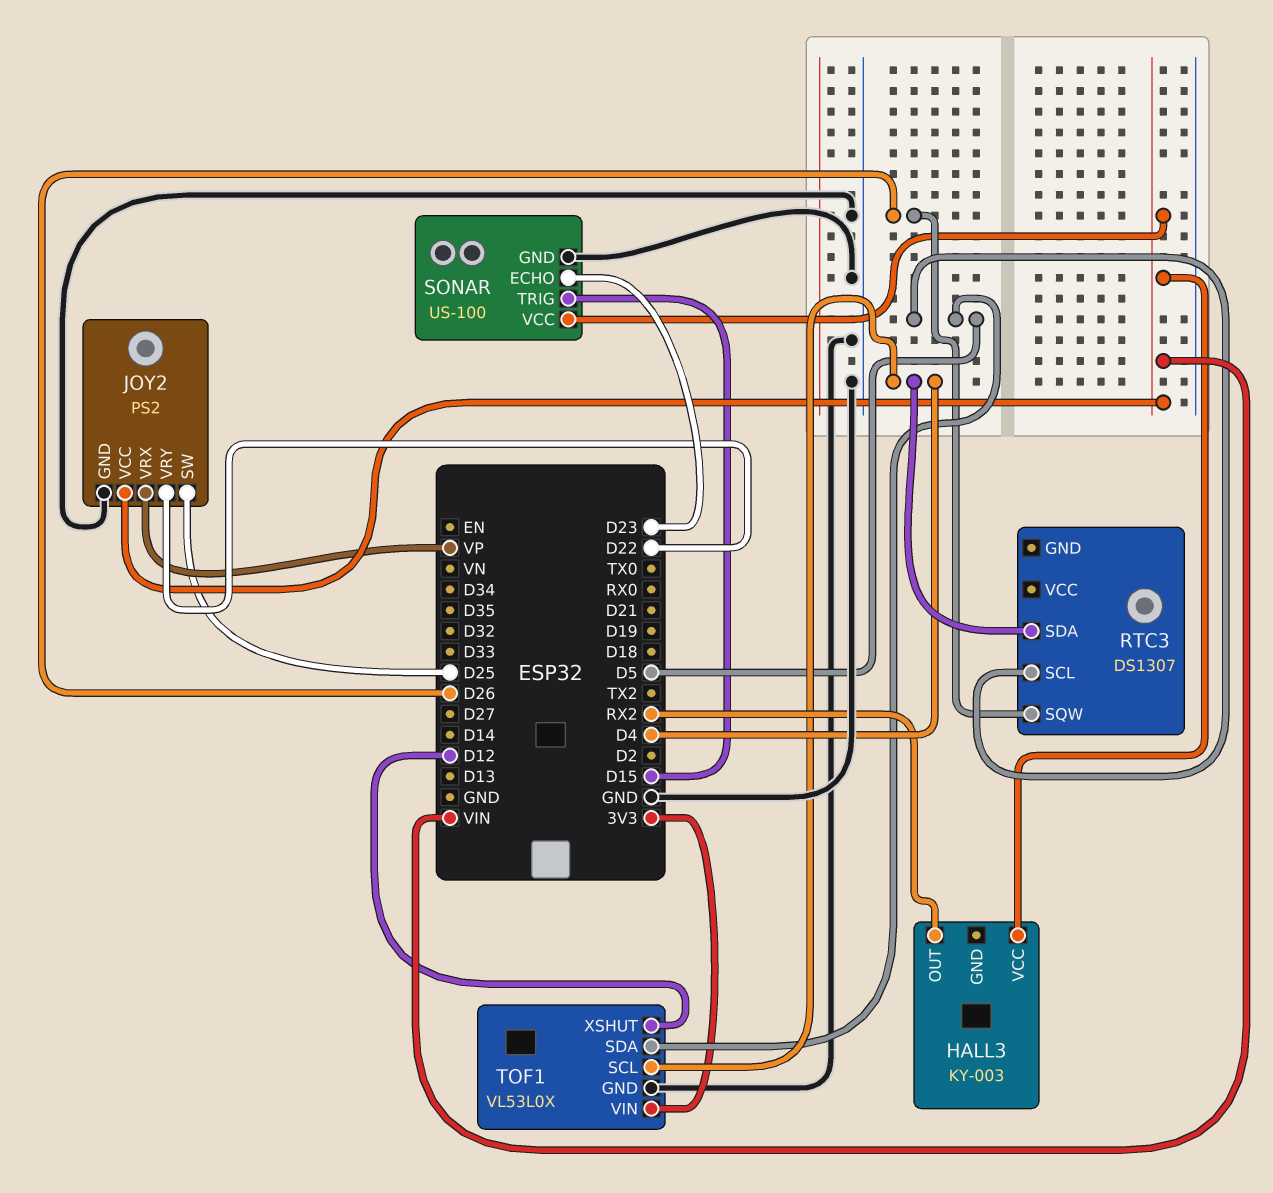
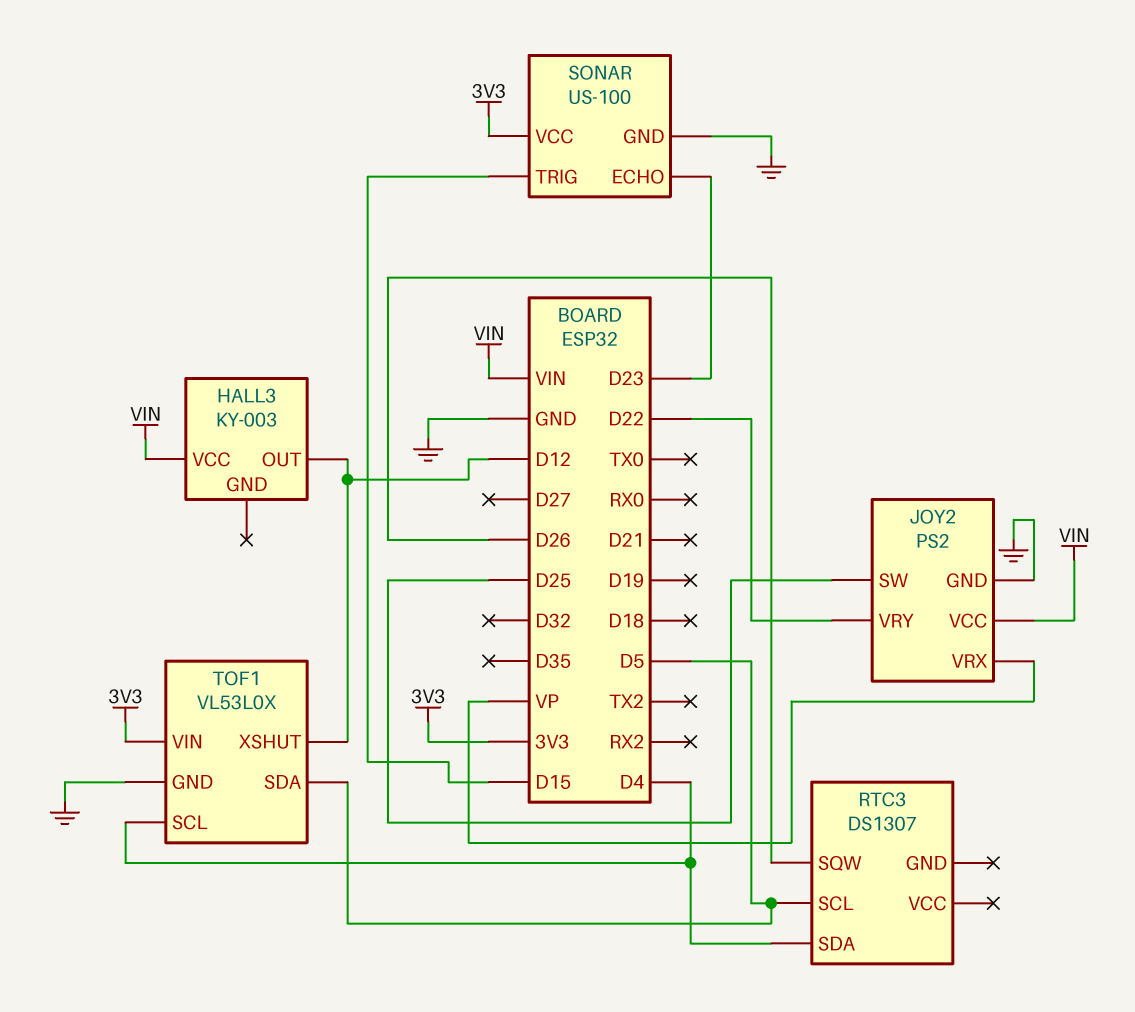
HALL3 pin OUT: RX2 -> D12
SONAR pin VCC: VIN -> 3V3

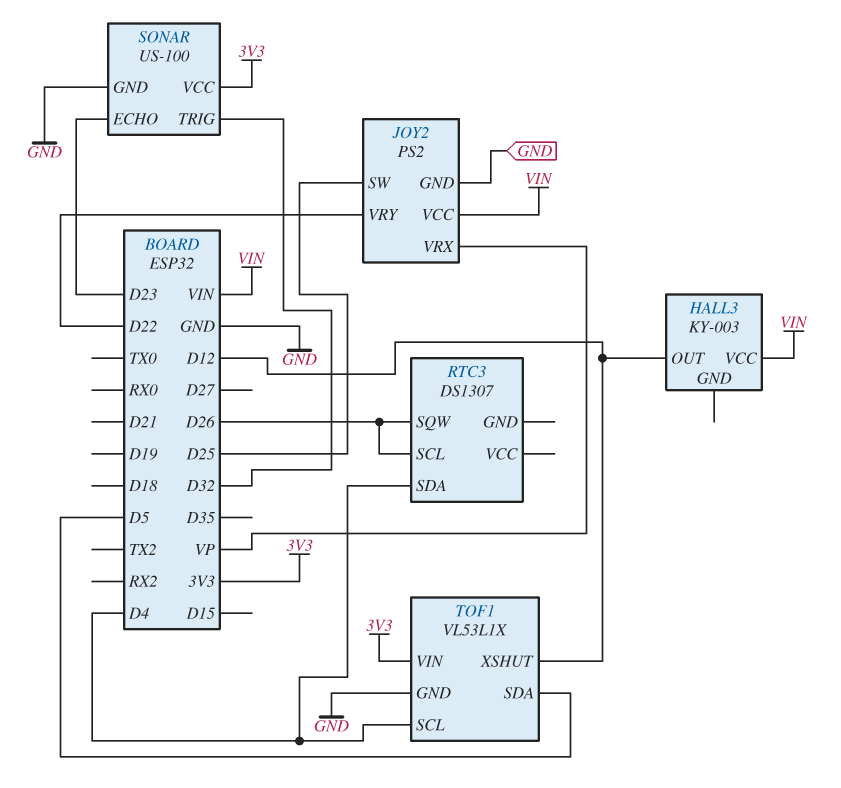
RTC3 pin SCL: D5 -> D26
SONAR pin TRIG: D15 -> D32
TOF1: VL53L0X -> VL53L1X

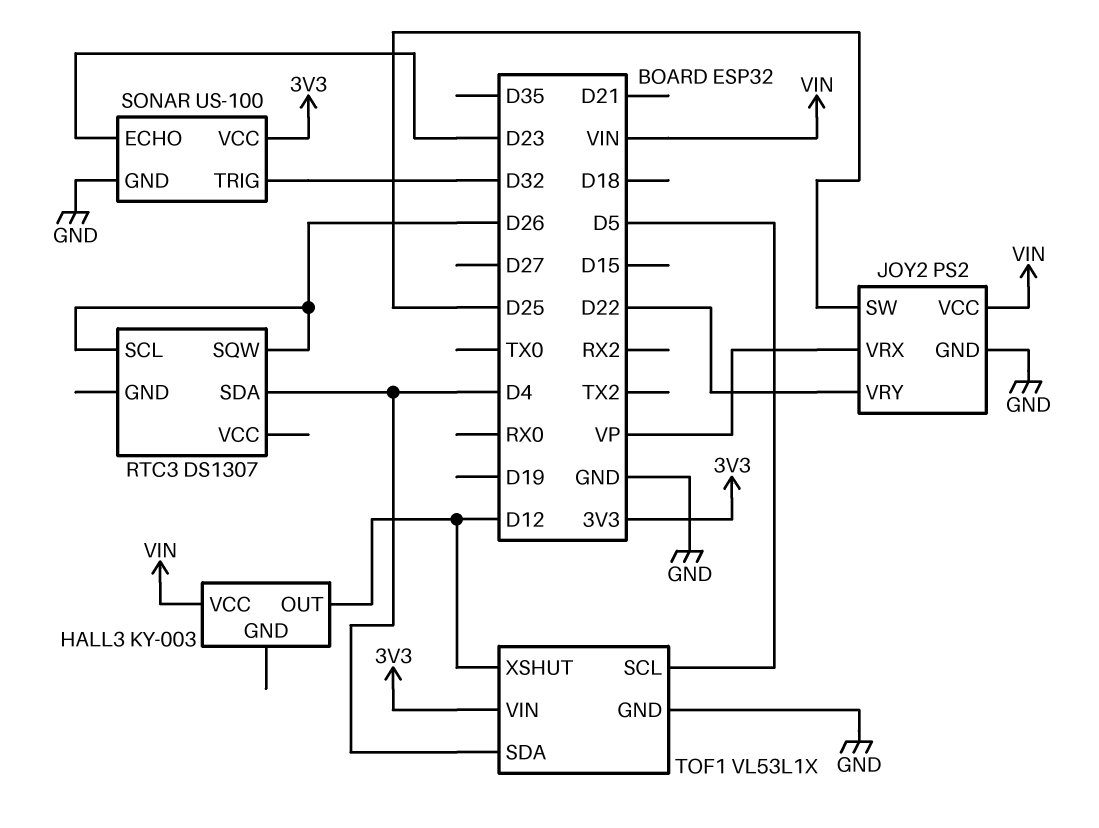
TOF1 pin SCL: D4 -> D5
TOF1 pin SDA: D5 -> D4

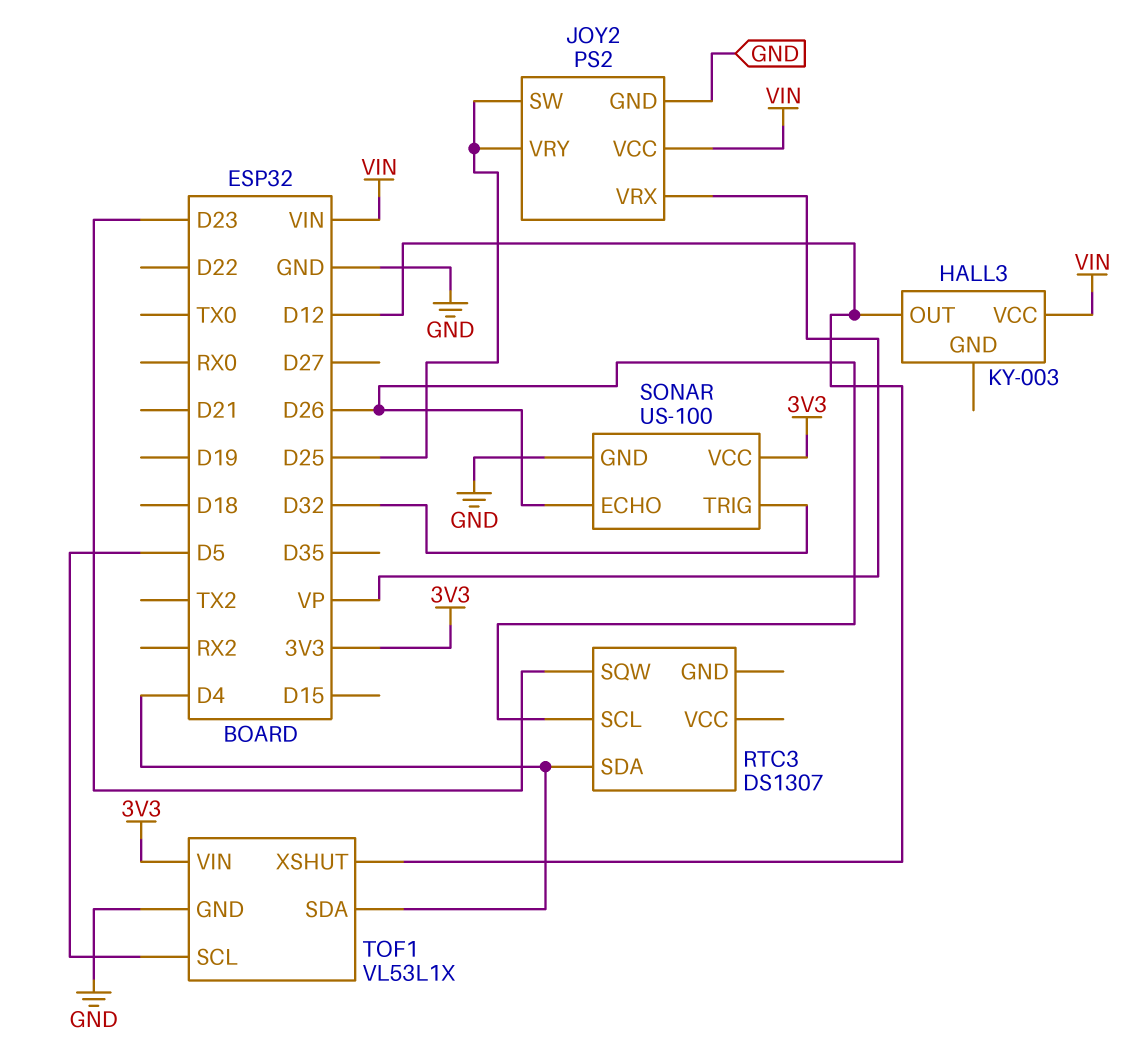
JOY2 pin VRY: D22 -> D25
RTC3 pin SQW: D26 -> D23
SONAR pin ECHO: D23 -> D26

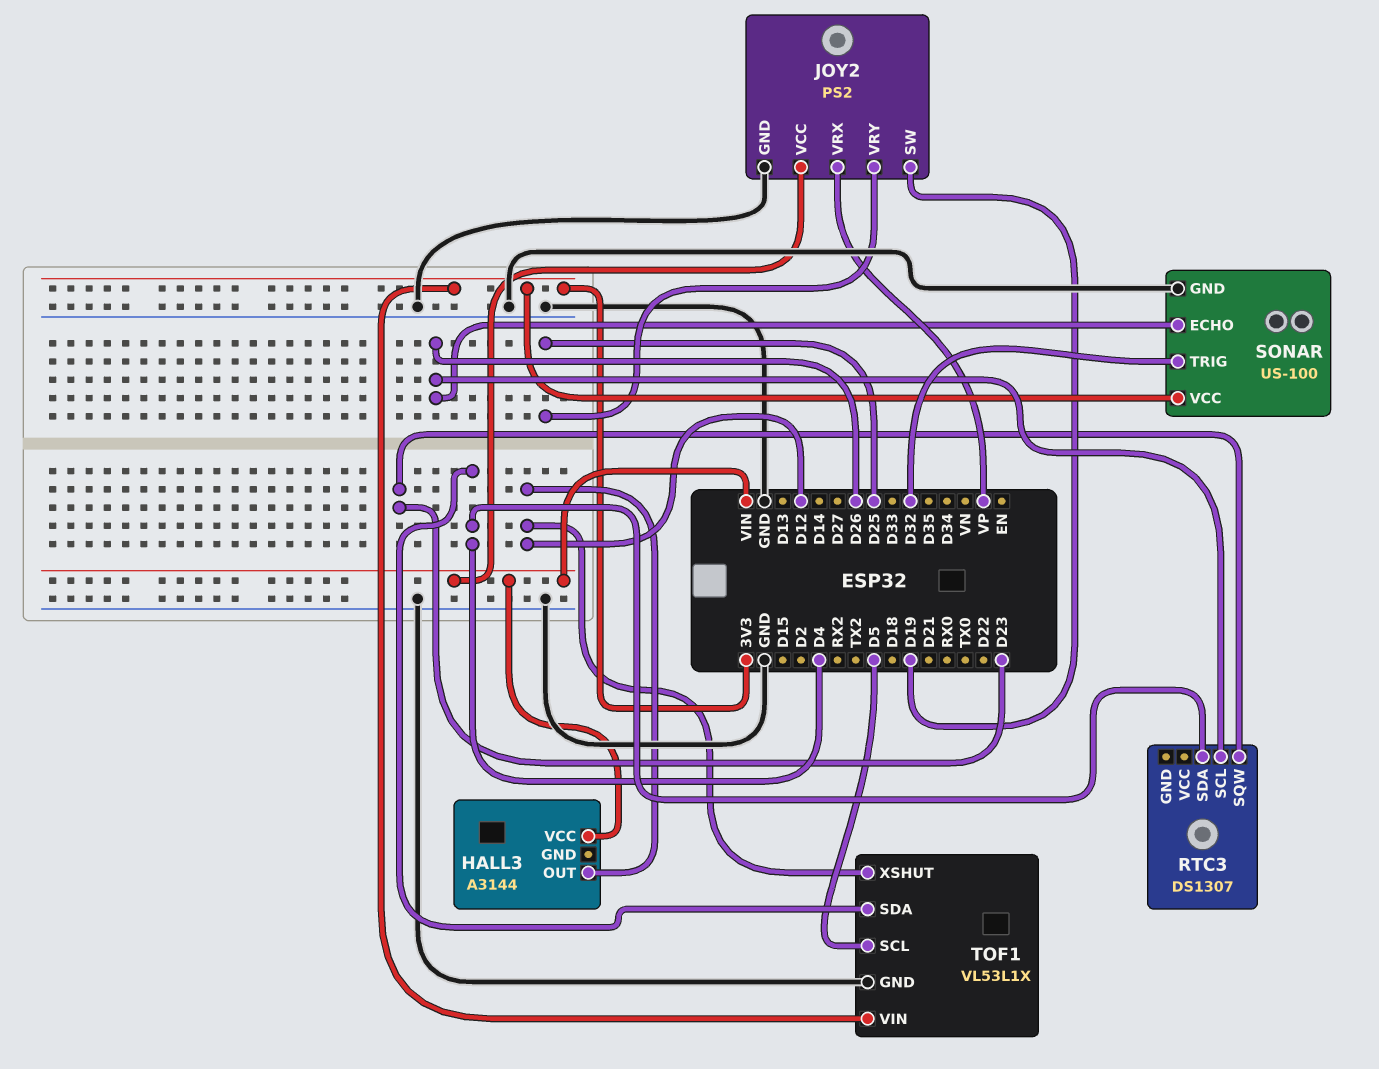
HALL3: KY-003 -> A3144
JOY2 pin SW: D25 -> D19

